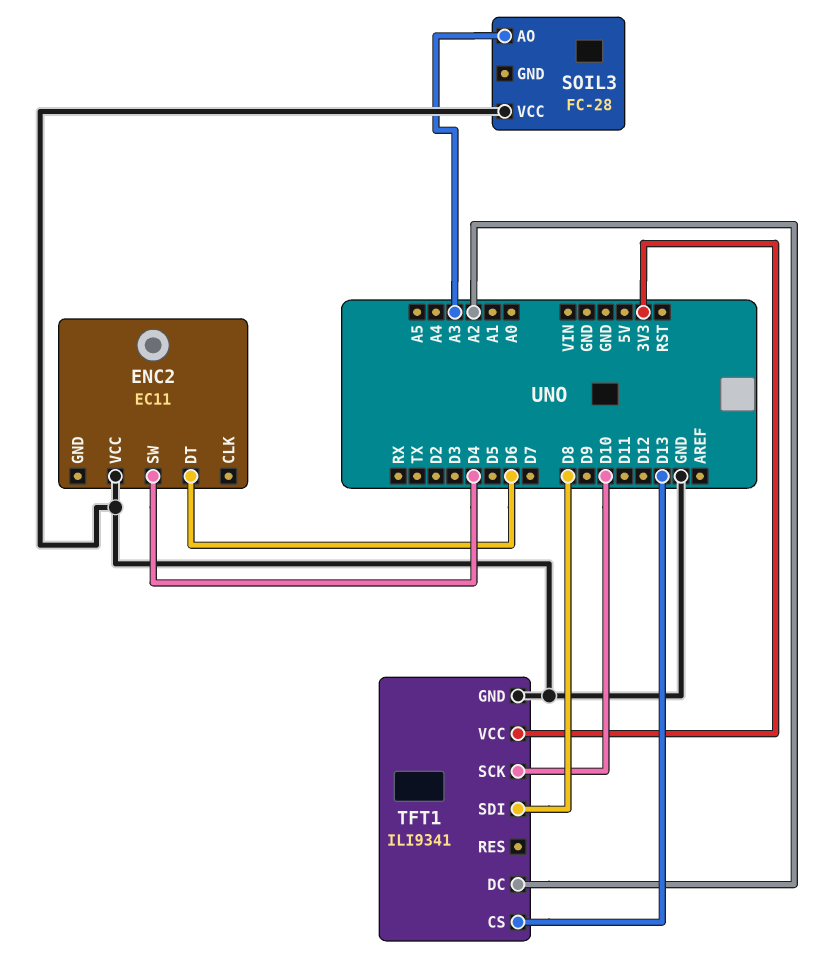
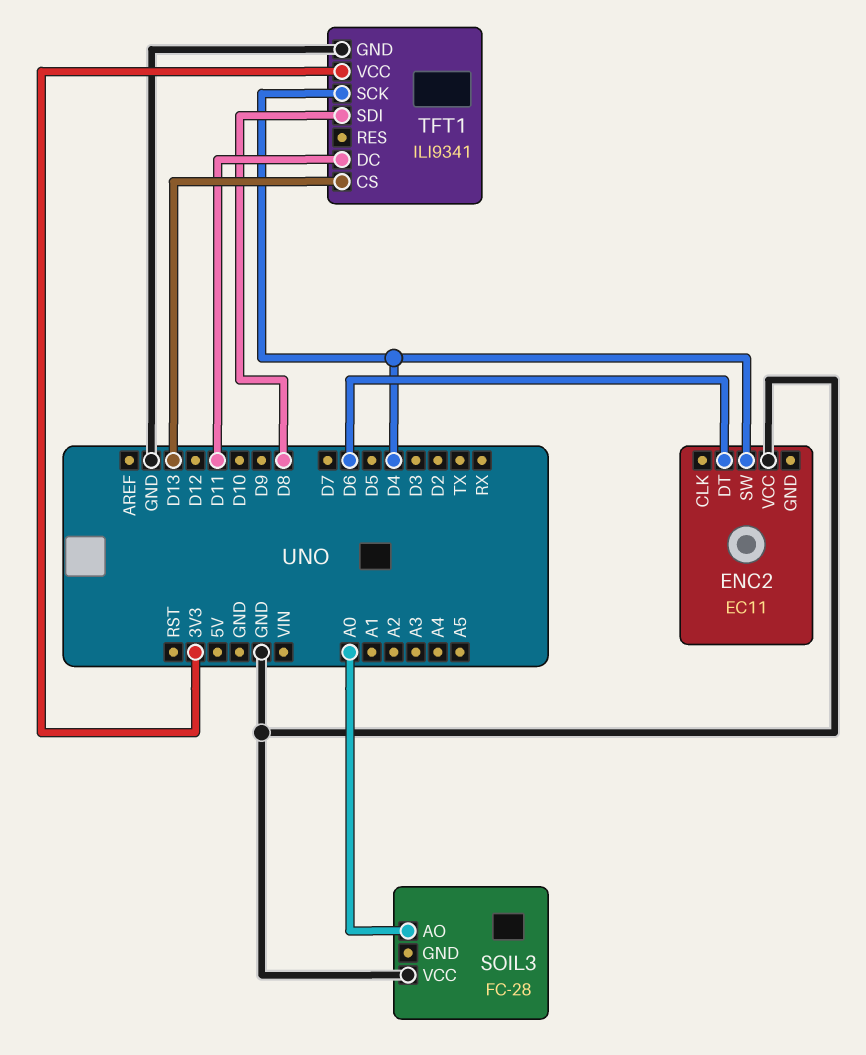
SOIL3 pin AO: A3 -> A0
TFT1 pin DC: A2 -> D11
TFT1 pin SCK: D10 -> D4

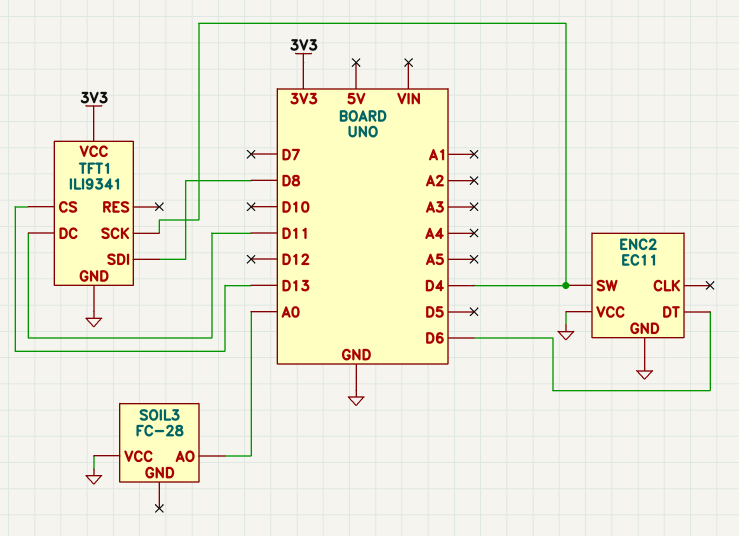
ENC2 pin GND: none -> GND

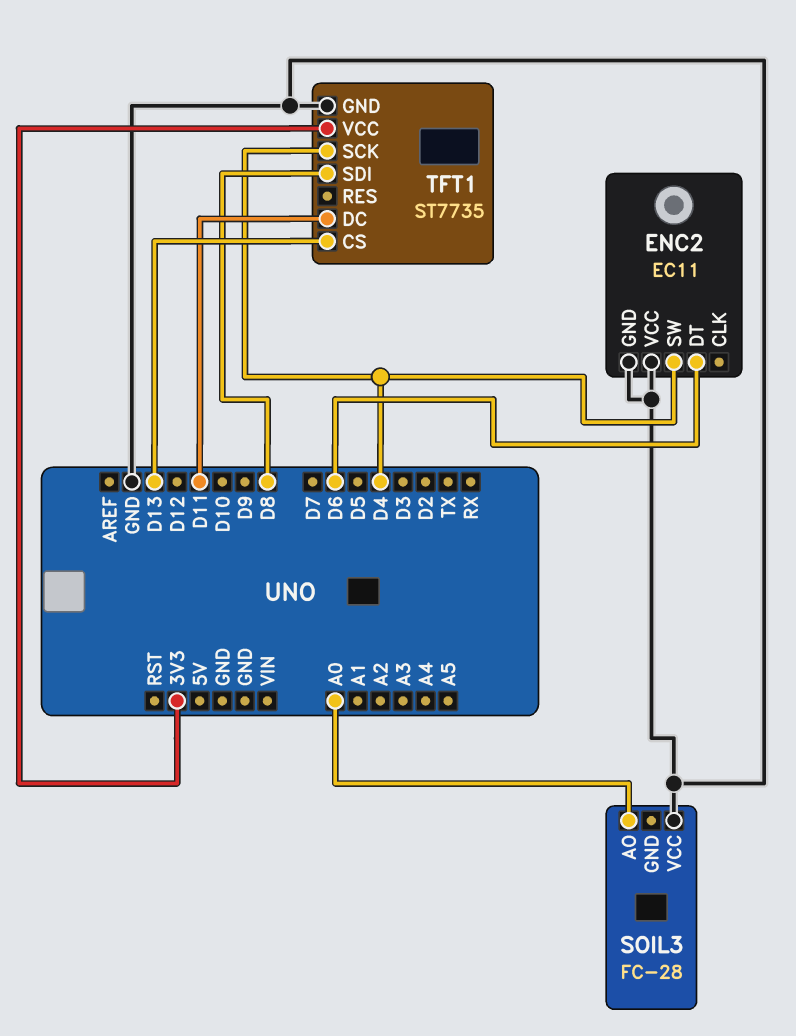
TFT1: ILI9341 -> ST7735

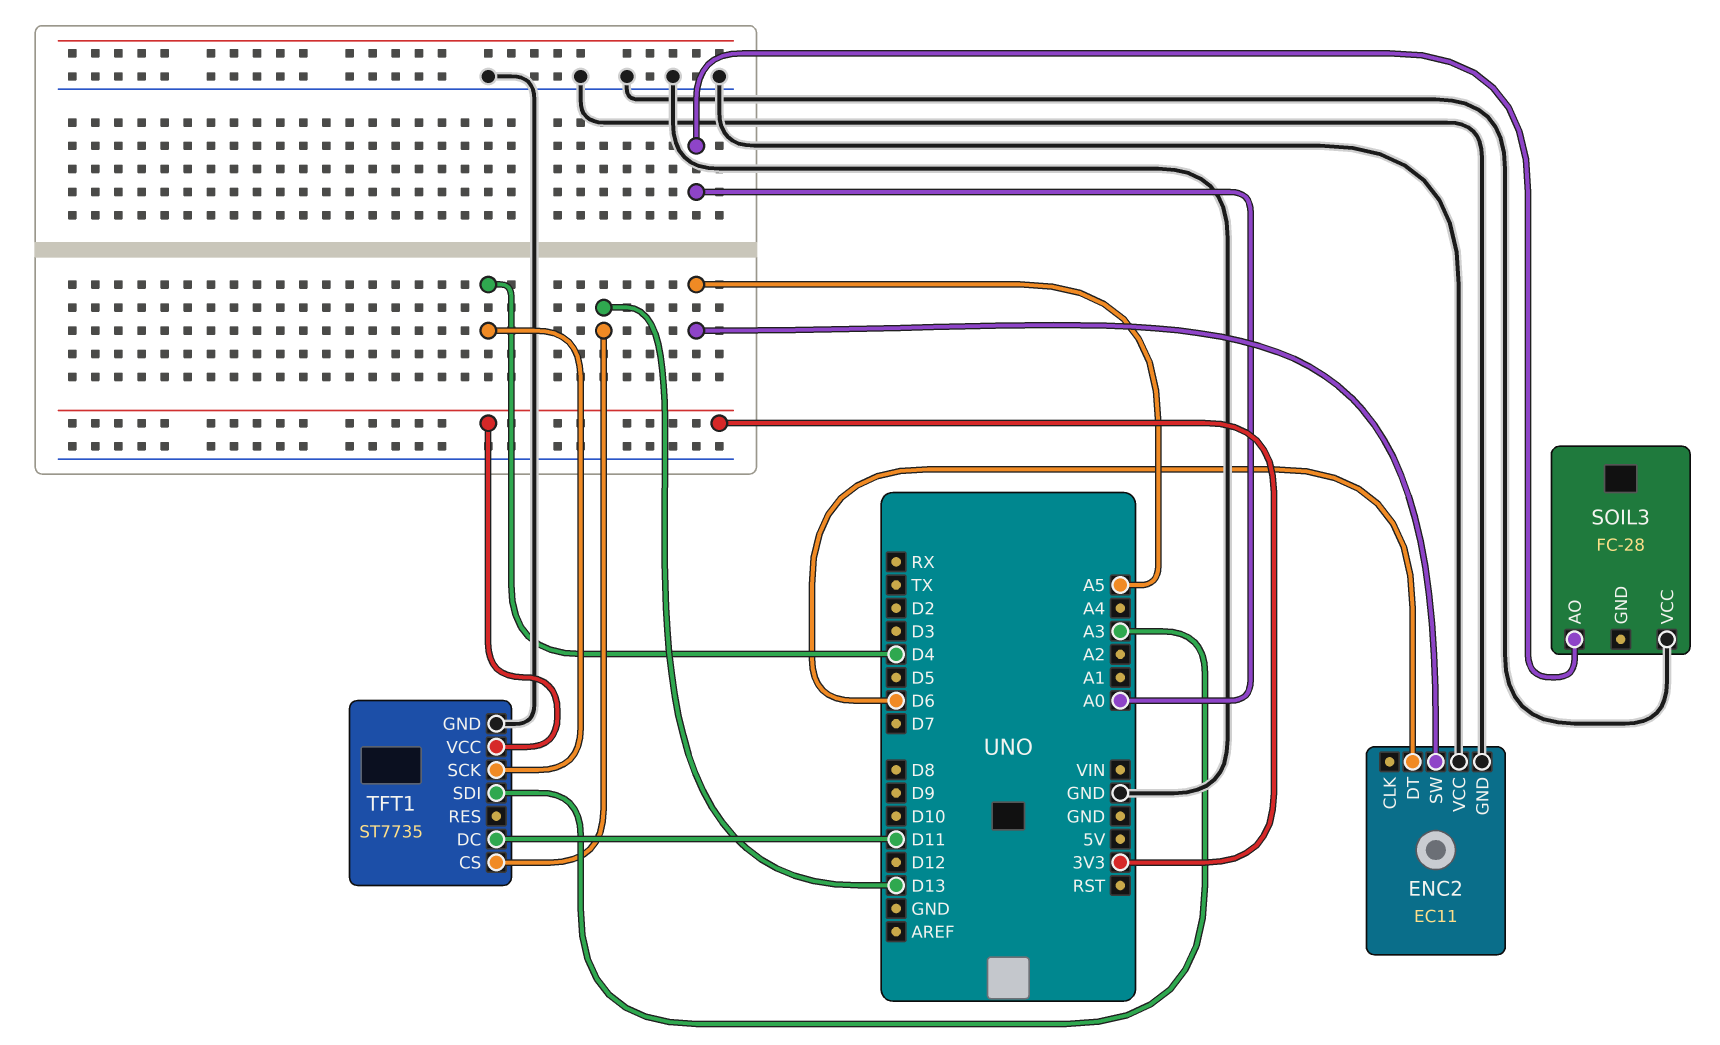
ENC2 pin SW: D4 -> A5
TFT1 pin SDI: D8 -> A3

